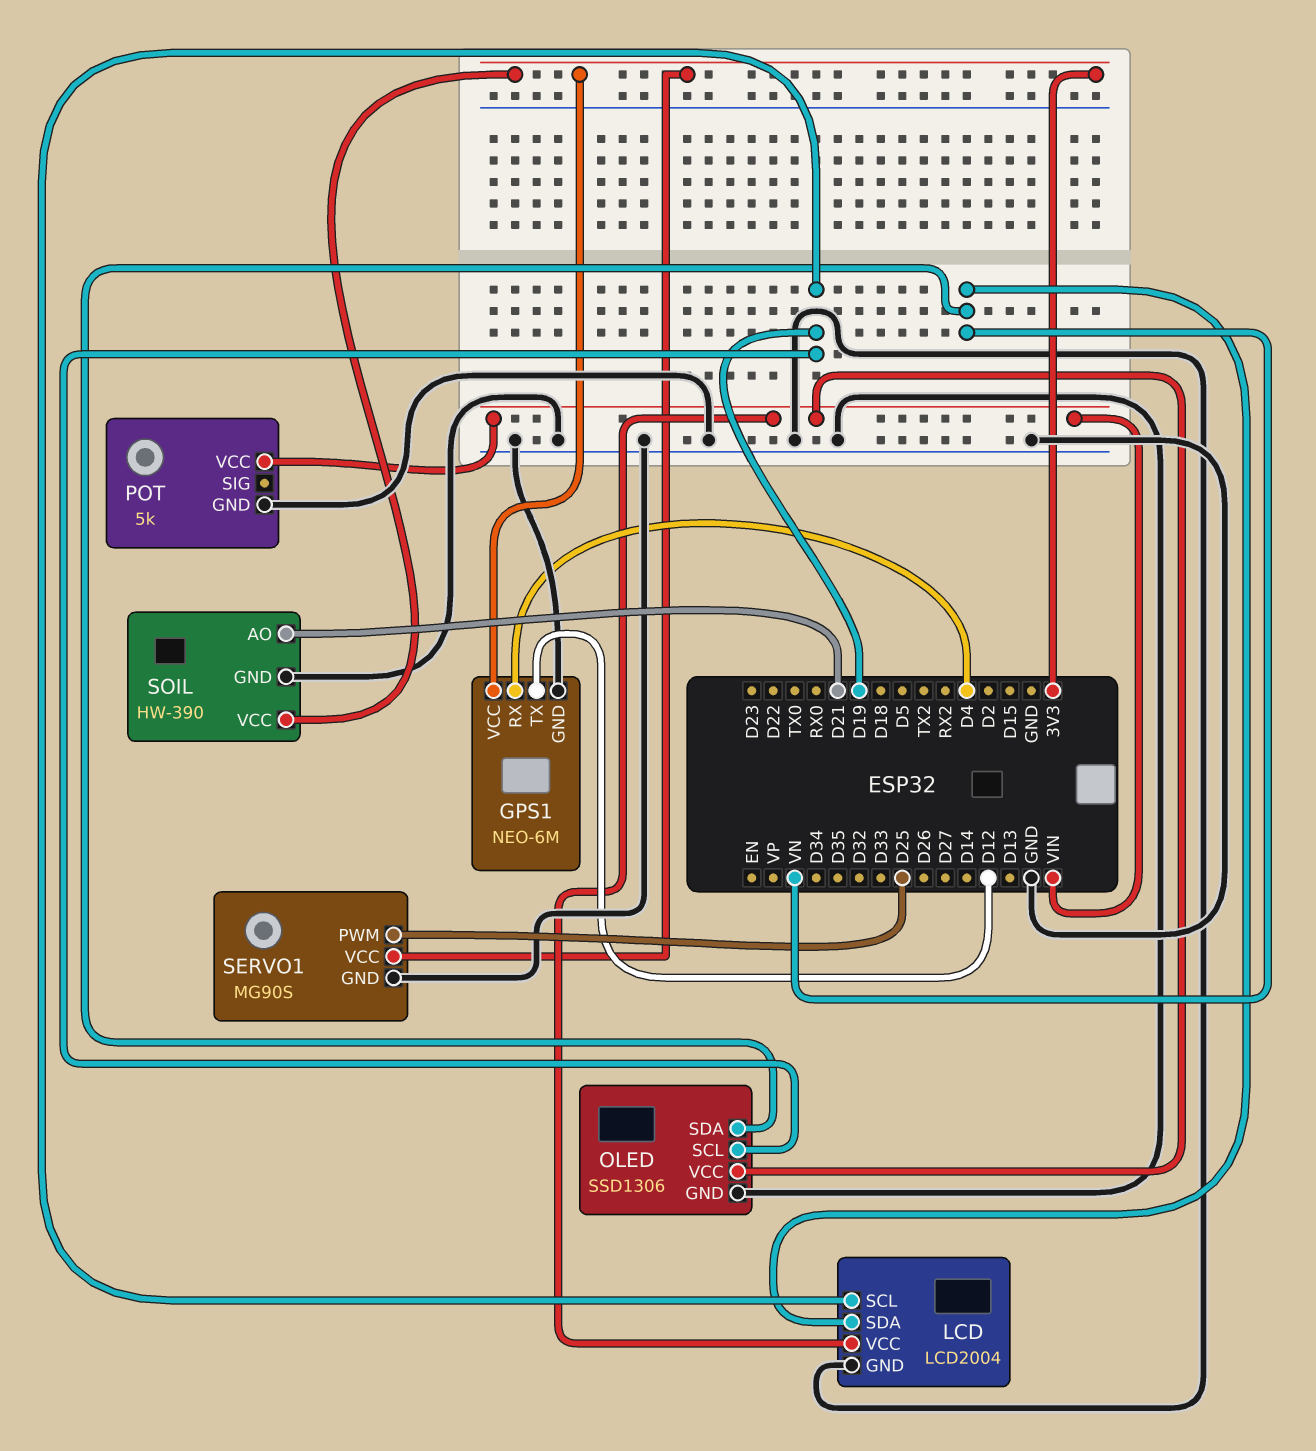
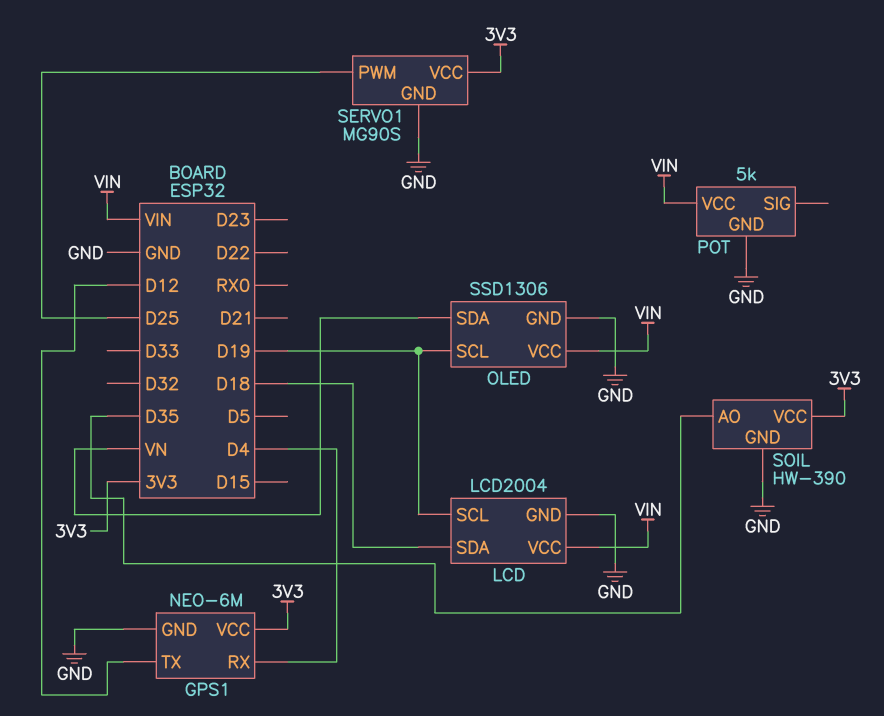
LCD pin SDA: VN -> D18
SOIL pin AO: D21 -> D35

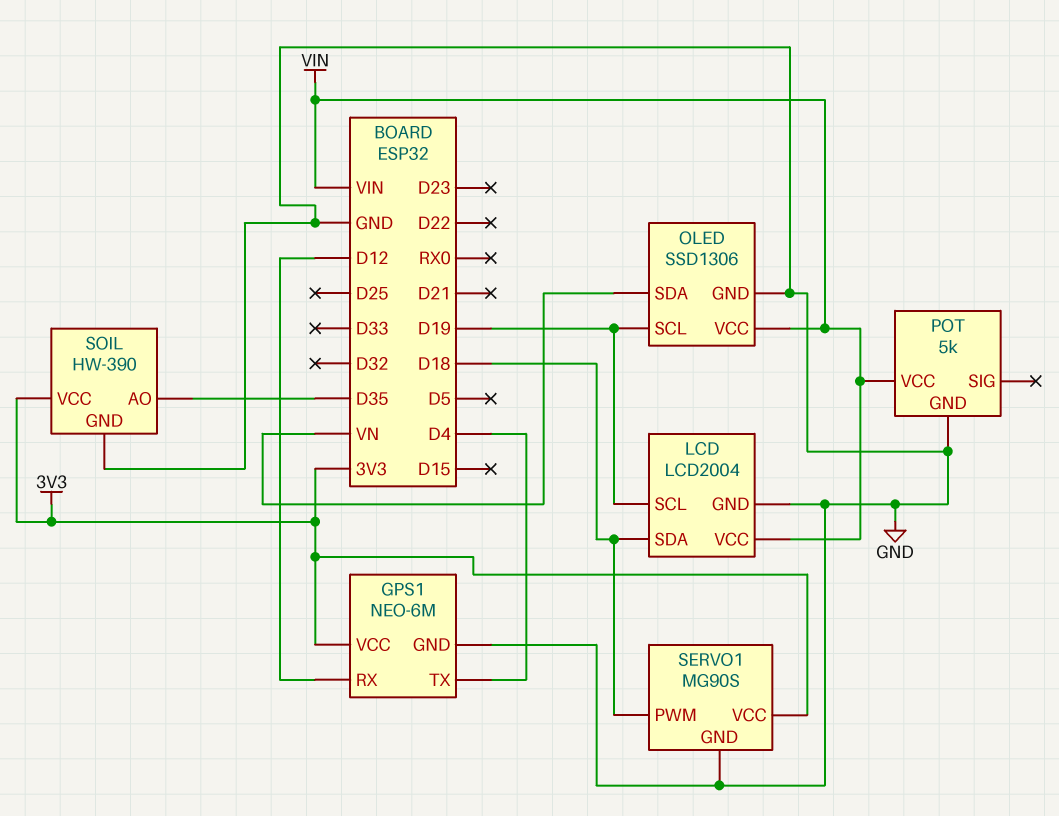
GPS1 pin RX: D4 -> D12
GPS1 pin TX: D12 -> D4
SERVO1 pin PWM: D25 -> D18

